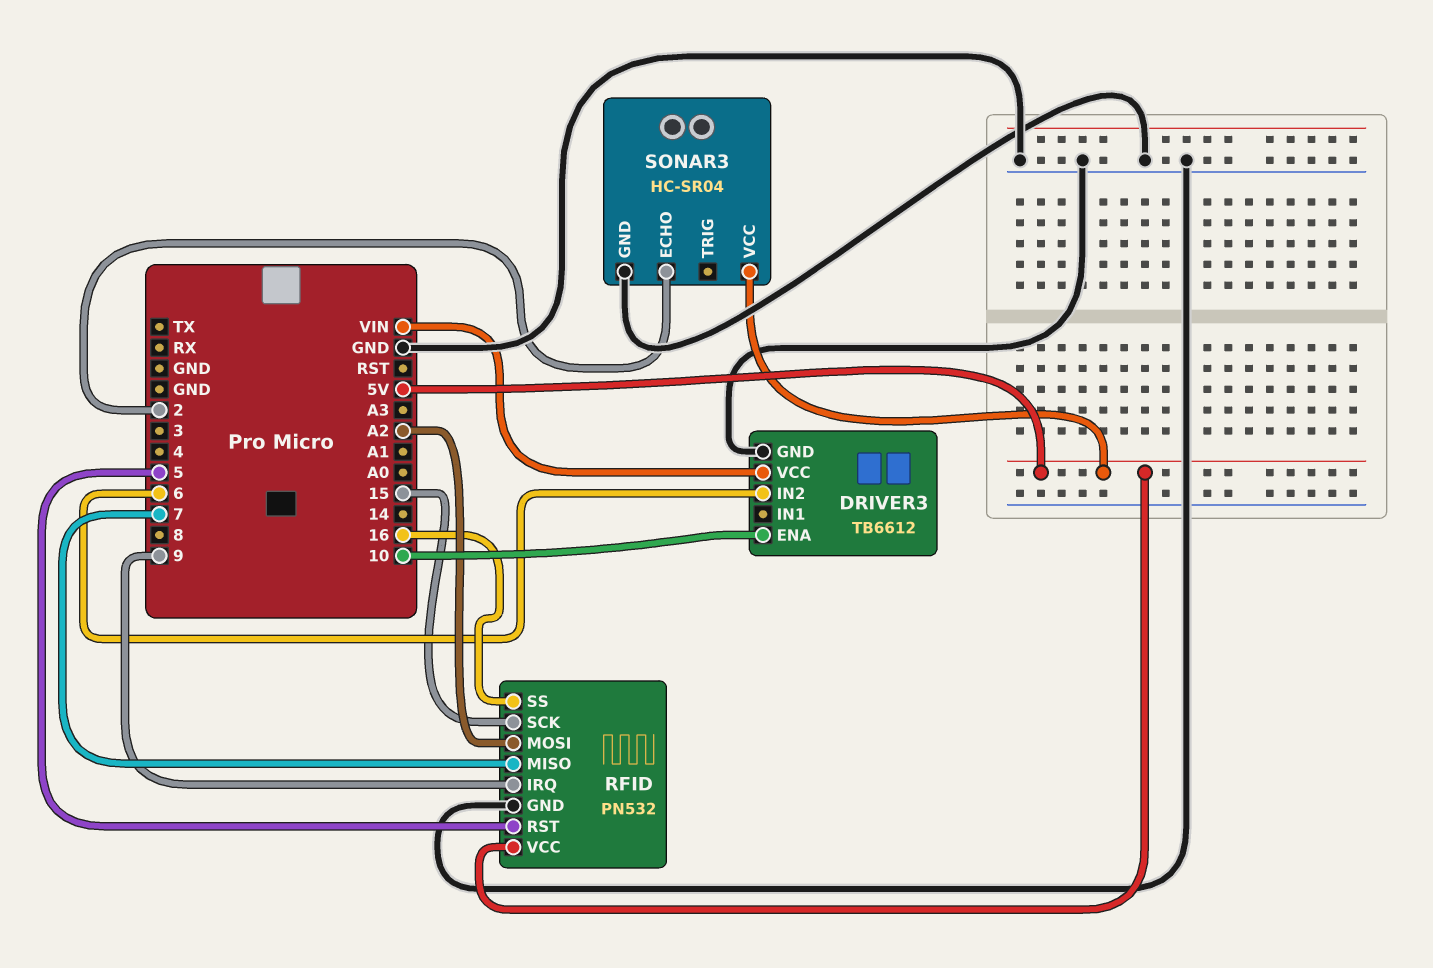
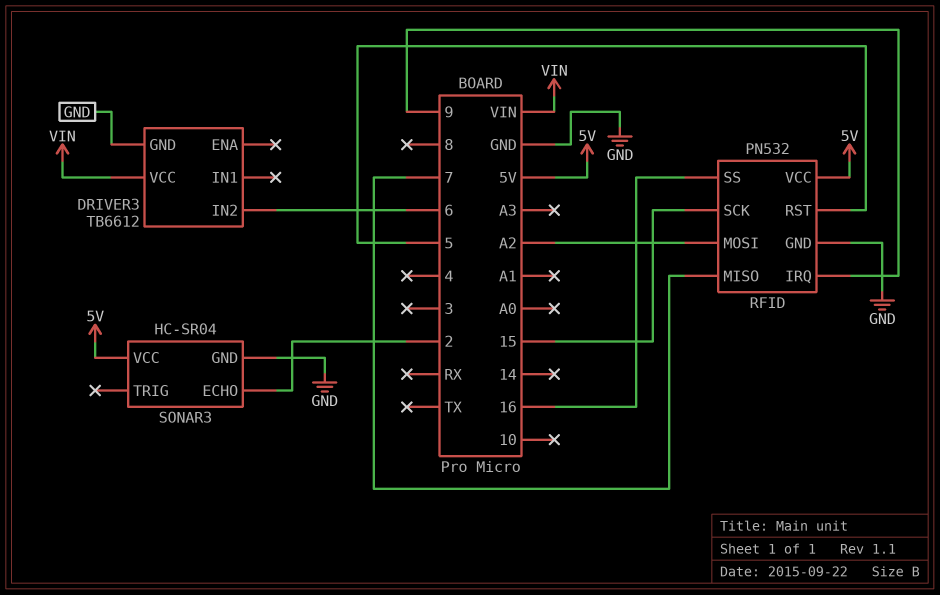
DRIVER3 pin ENA: 10 -> none

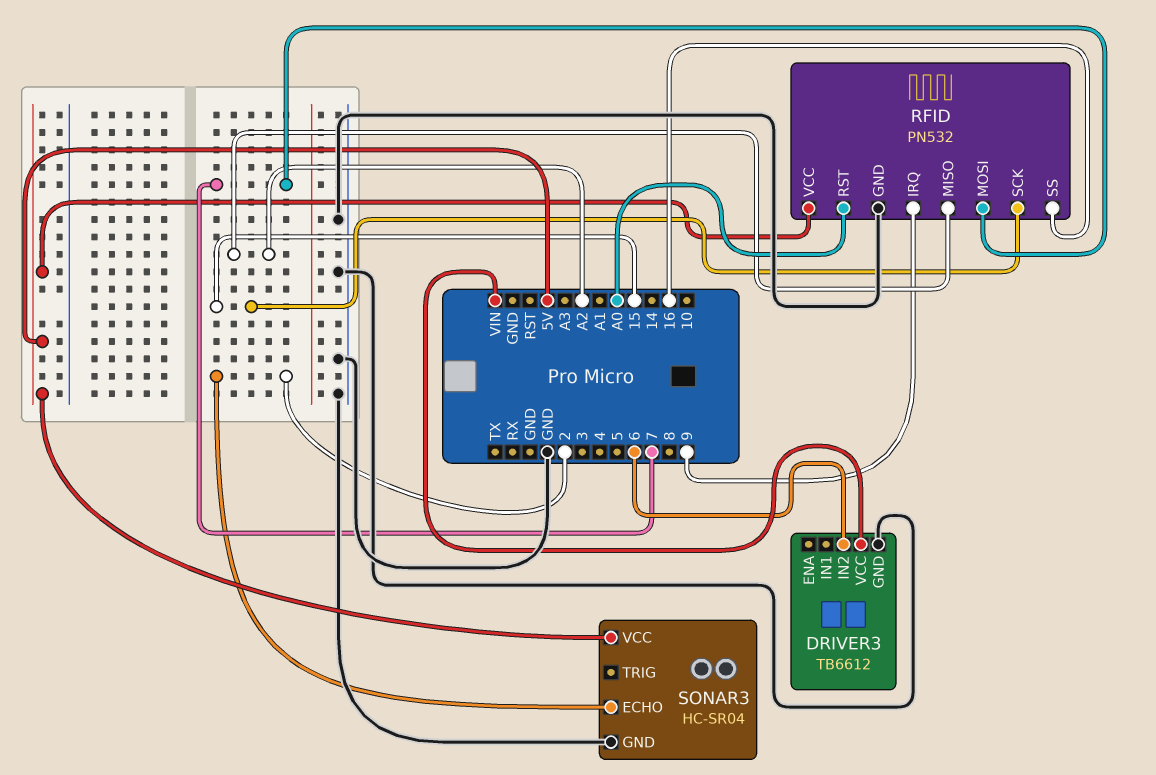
RFID pin MISO: 7 -> A2
RFID pin MOSI: A2 -> 7
RFID pin RST: 5 -> A0

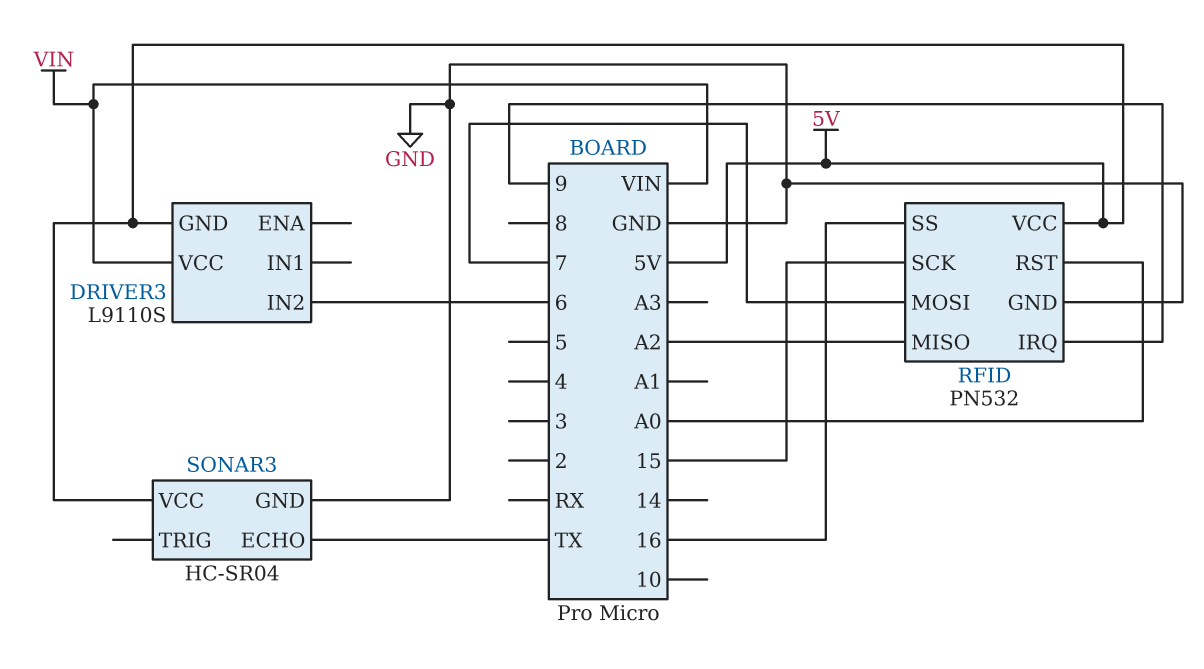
DRIVER3: TB6612 -> L9110S
DRIVER3 pin GND: GND -> 5V
SONAR3 pin ECHO: 2 -> TX

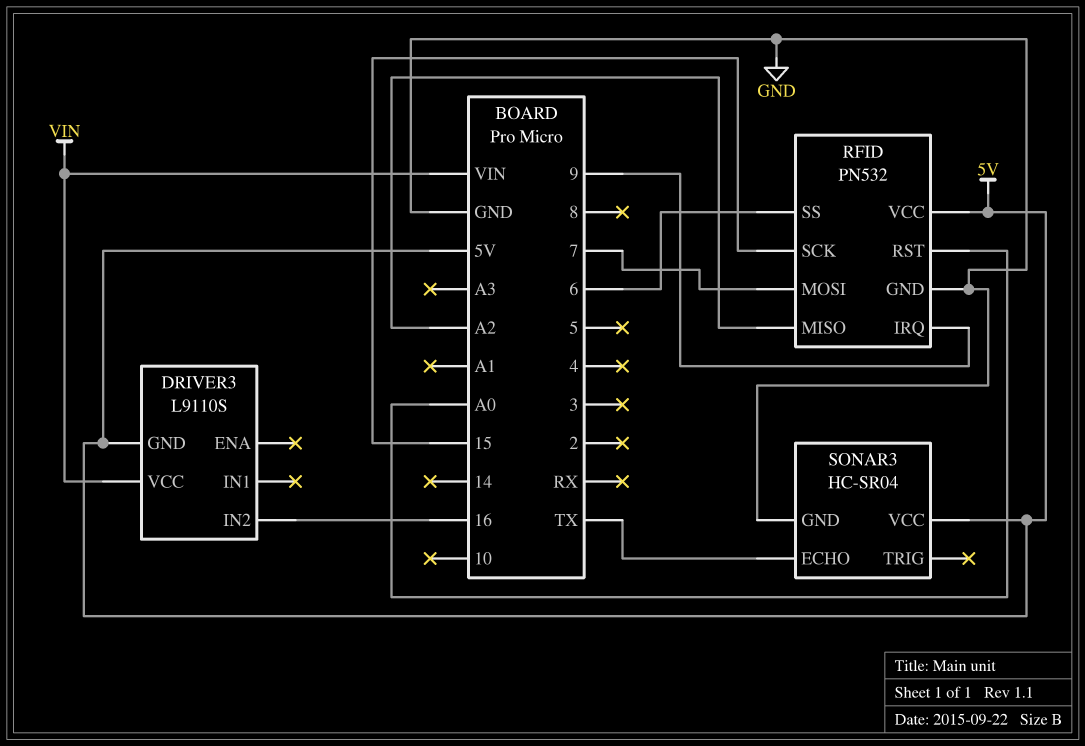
DRIVER3 pin IN2: 6 -> 16
RFID pin SS: 16 -> 6

